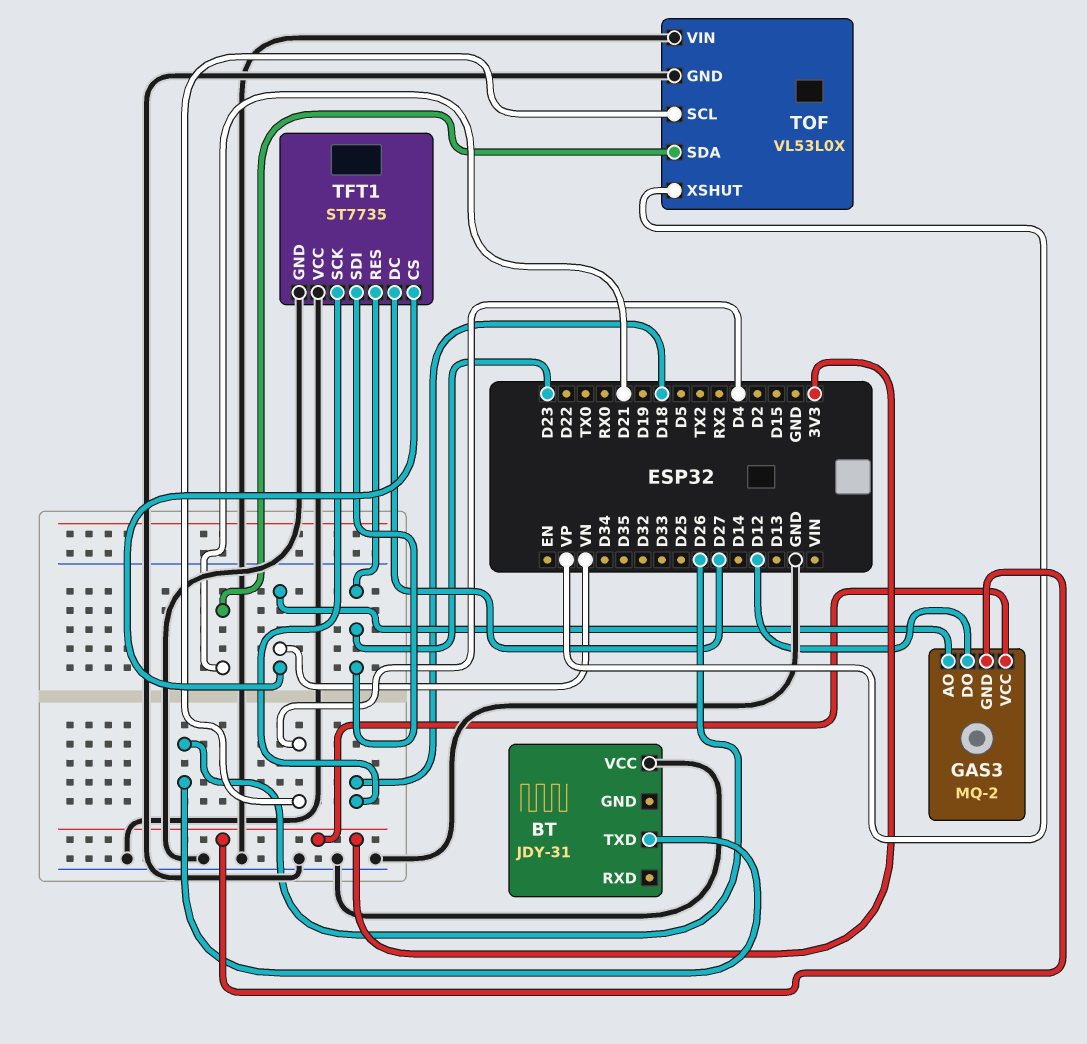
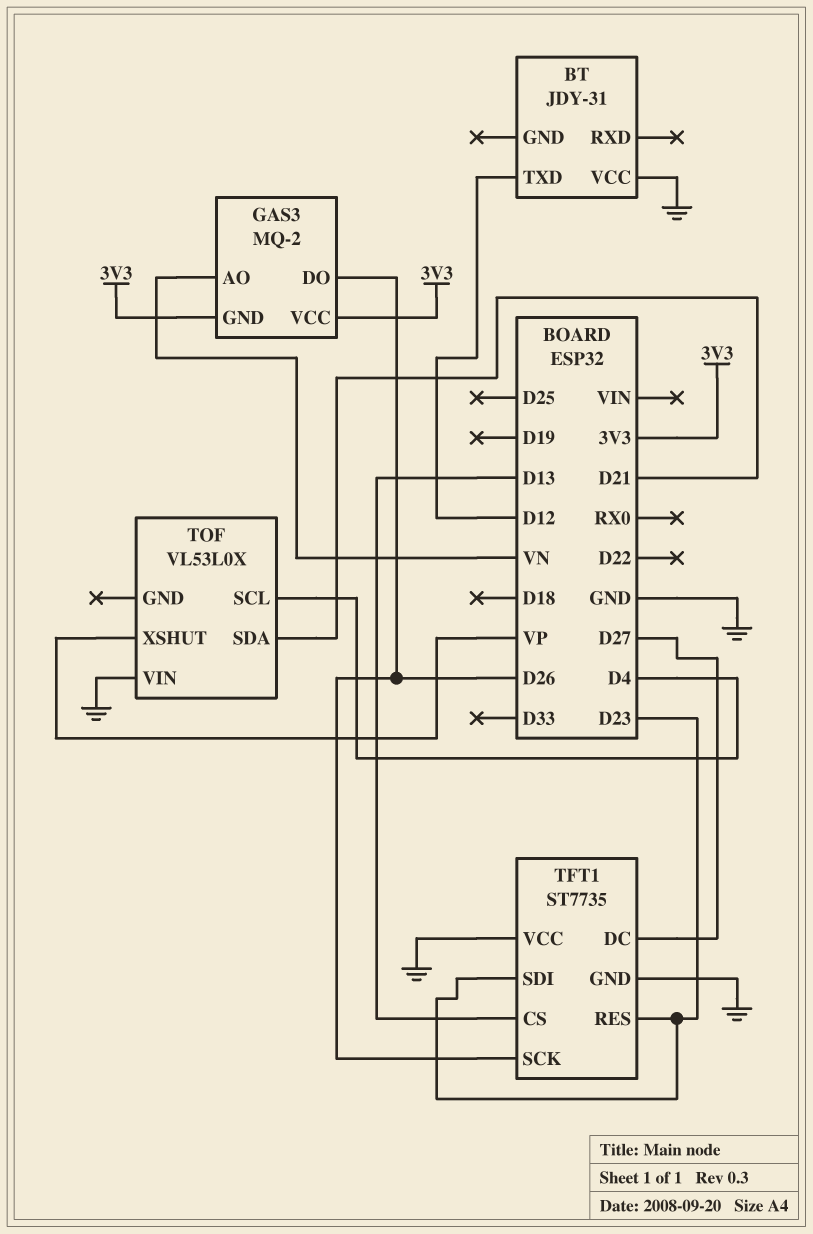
BT pin TXD: D26 -> D12
GAS3 pin DO: D12 -> D26
TFT1 pin CS: VN -> D13
TFT1 pin SCK: D18 -> D26
TOF pin GND: GND -> none

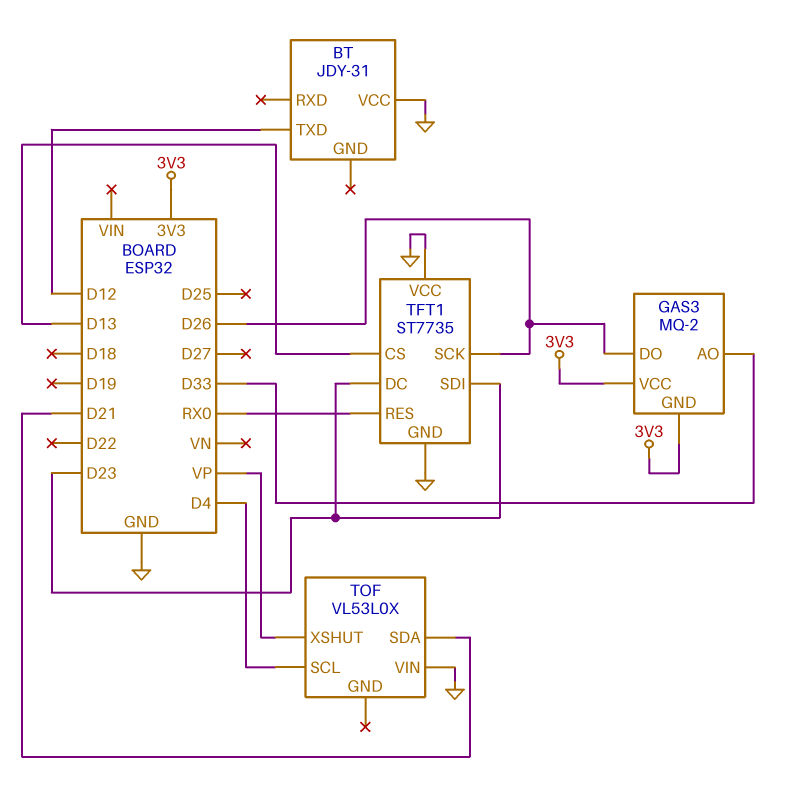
GAS3 pin AO: VN -> D33
TFT1 pin DC: D27 -> D23
TFT1 pin RES: D23 -> RX0

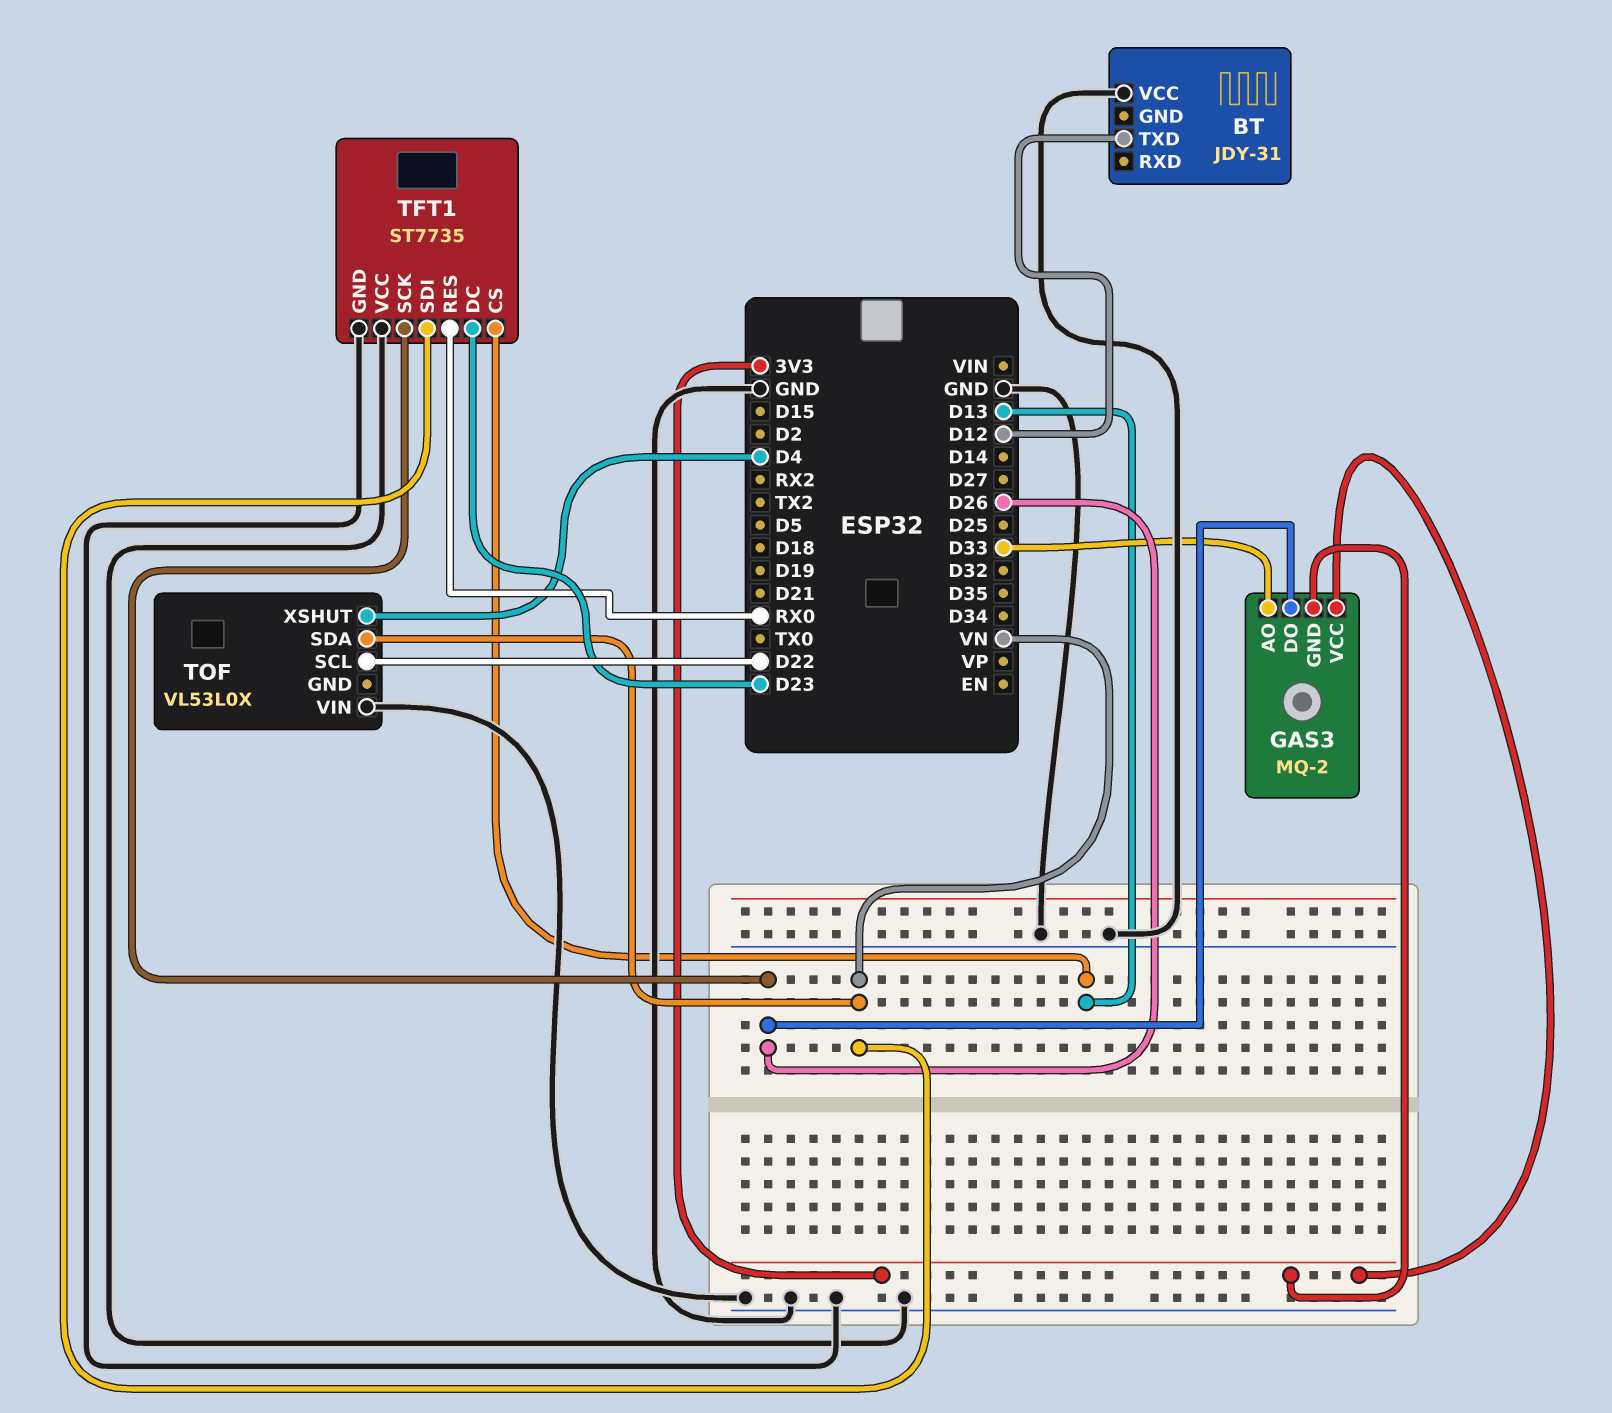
TFT1 pin SDI: D23 -> VN
TOF pin SCL: D4 -> D22
TOF pin SDA: D21 -> VN
TOF pin XSHUT: VP -> D4

